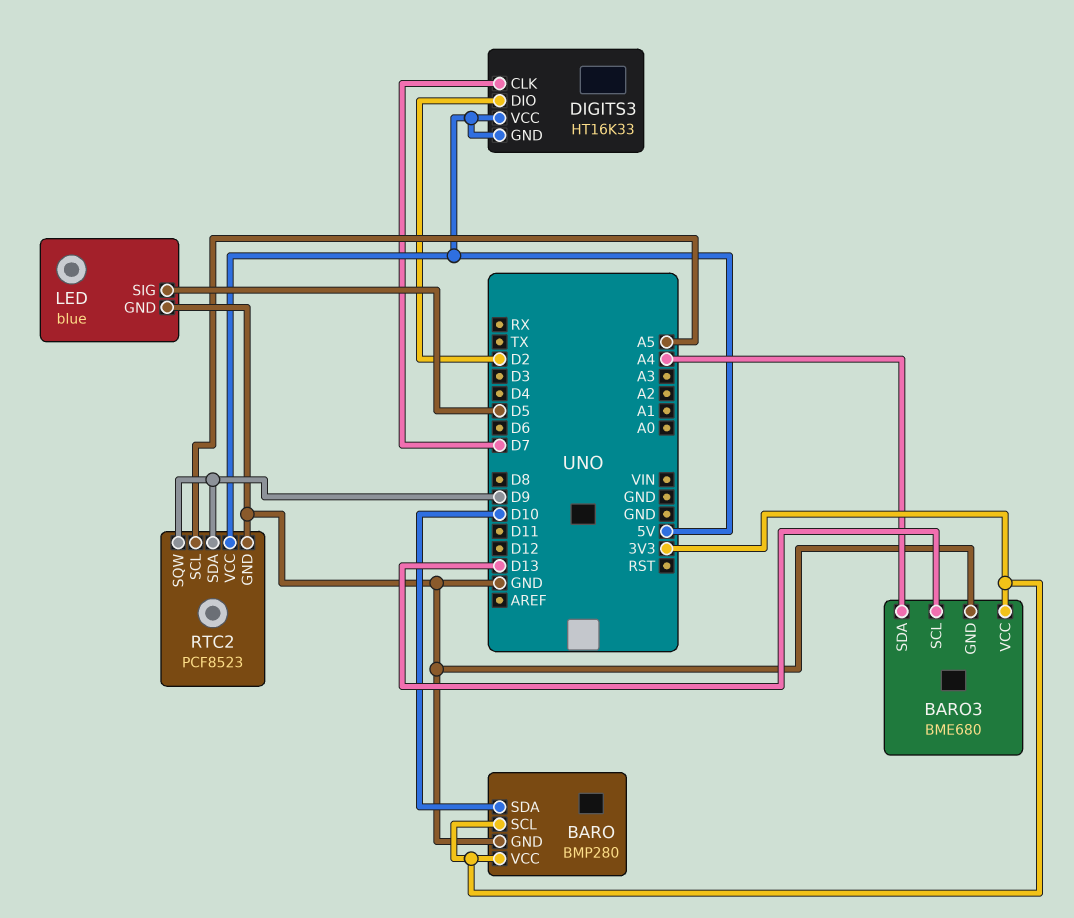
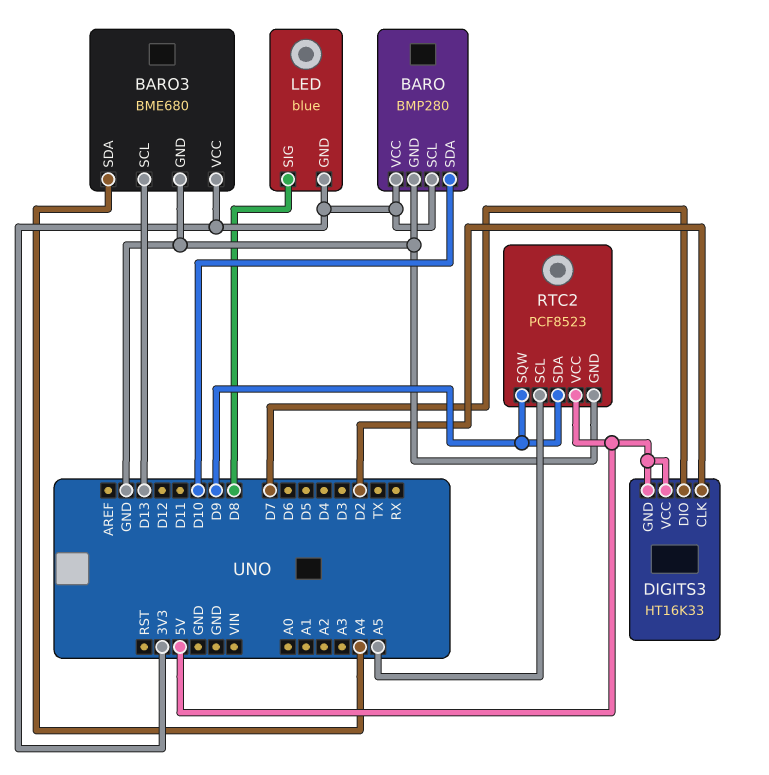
DIGITS3 pin CLK: D7 -> D2
DIGITS3 pin DIO: D2 -> D7
LED pin GND: GND -> 3V3
LED pin SIG: D5 -> D8

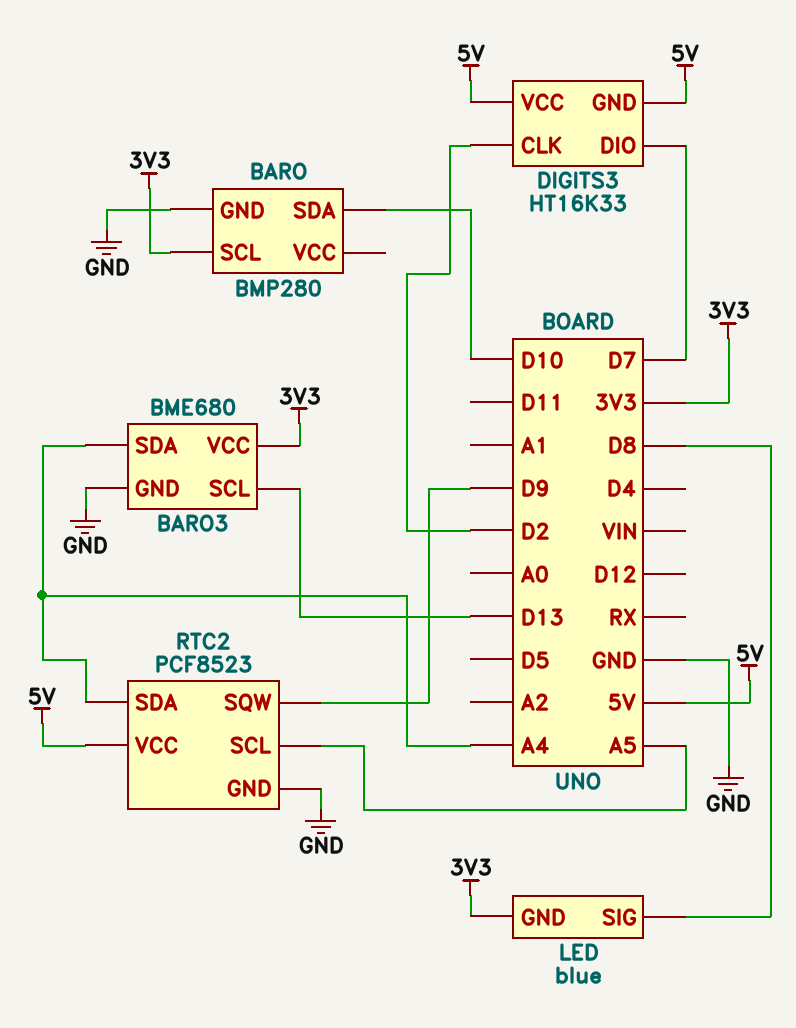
BARO pin VCC: 3V3 -> none
RTC2 pin SDA: D9 -> A4

